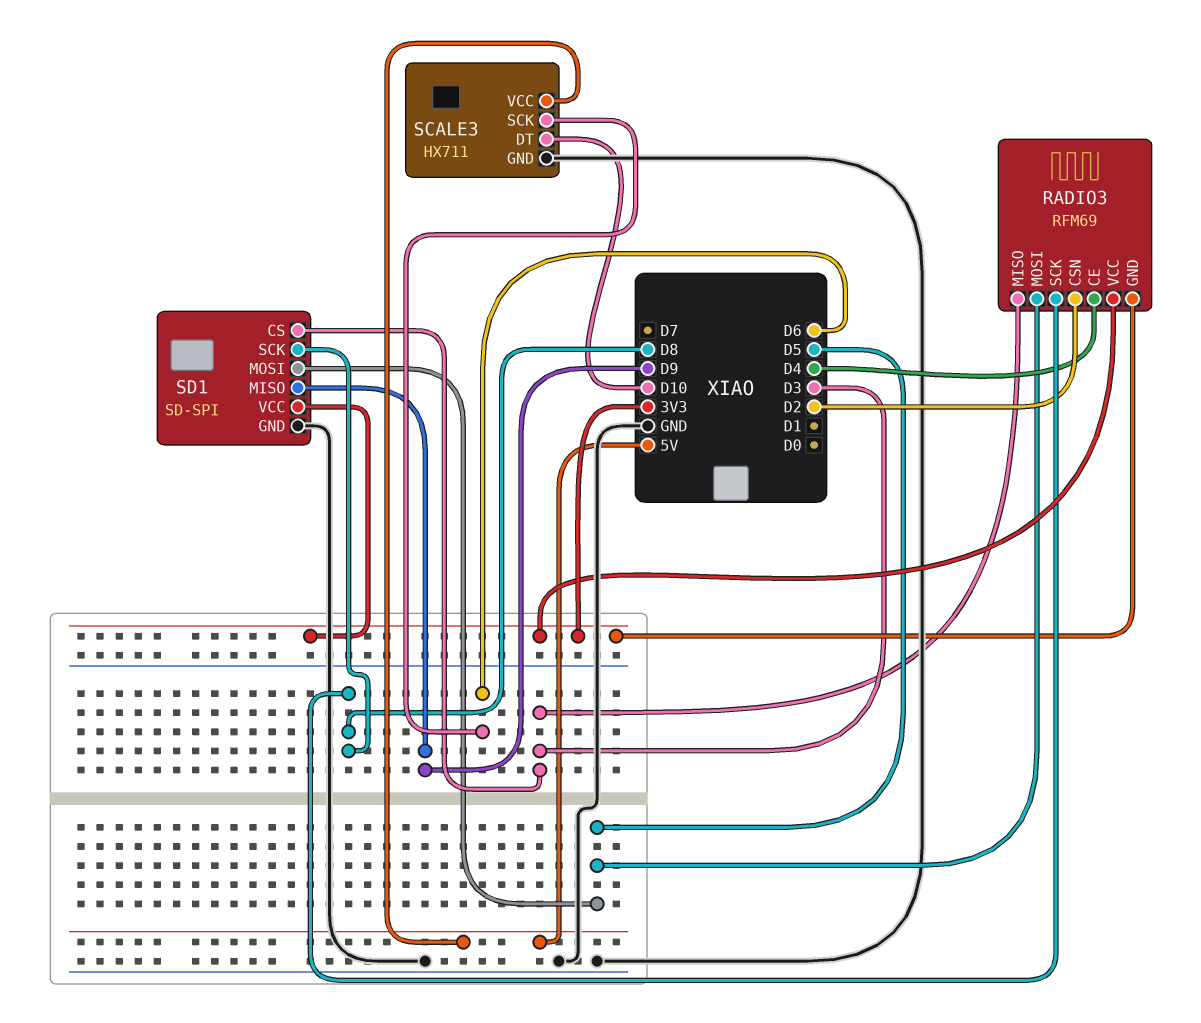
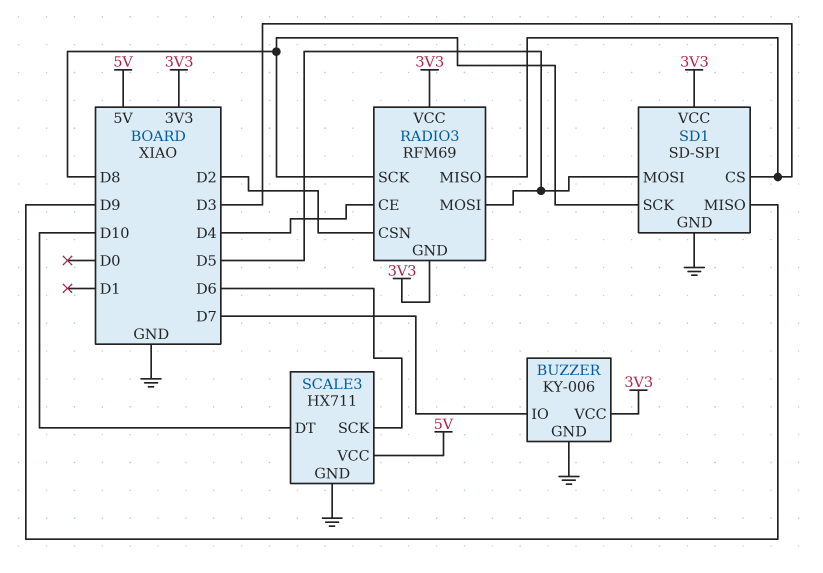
BUZZER: none -> KY-006
BUZZER pin GND: none -> GND
BUZZER pin IO: none -> D7
BUZZER pin VCC: none -> 3V3

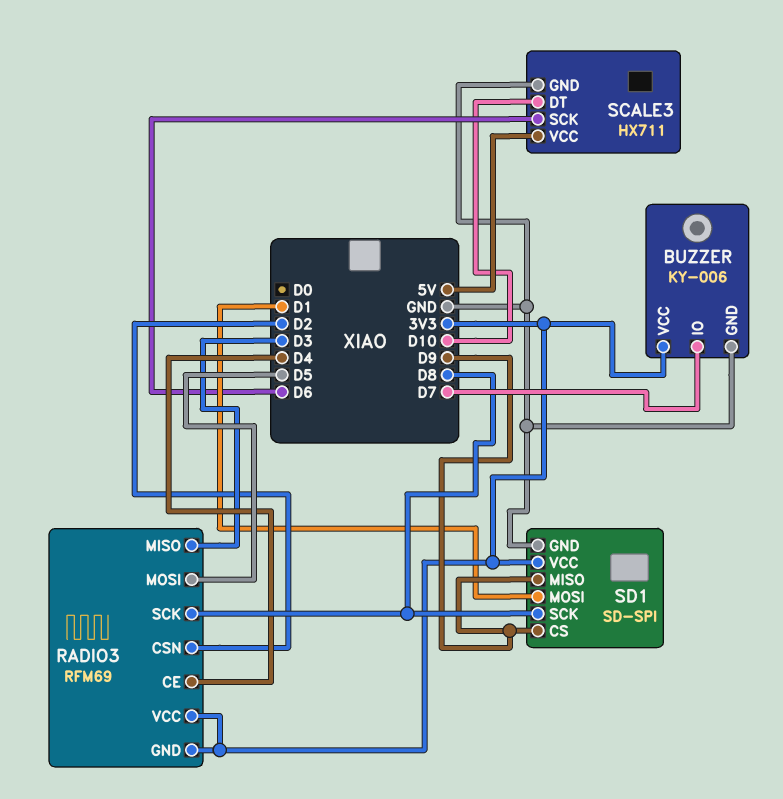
SD1 pin CS: D3 -> D9
SD1 pin MOSI: D5 -> D1

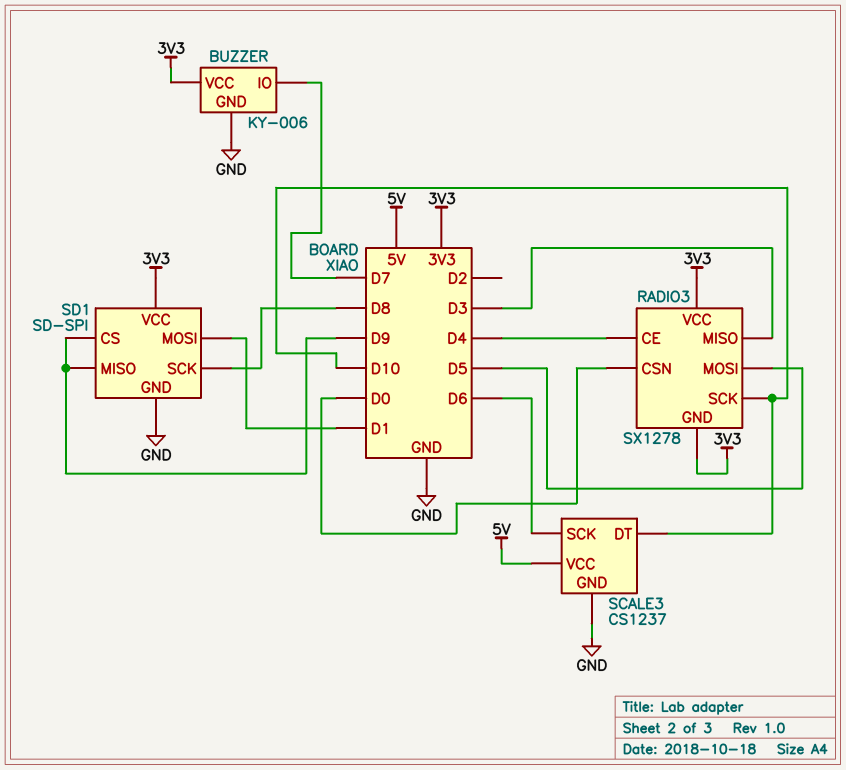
RADIO3: RFM69 -> SX1278
RADIO3 pin CSN: D2 -> D0
RADIO3 pin SCK: D8 -> D10
SCALE3: HX711 -> CS1237

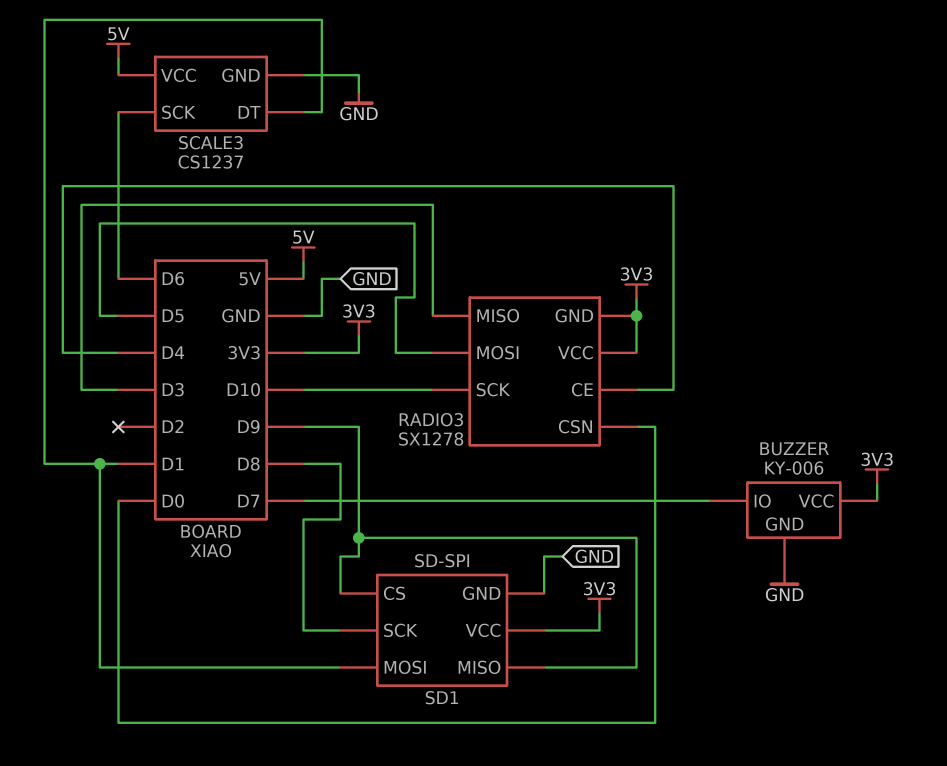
SCALE3 pin DT: D10 -> D1

